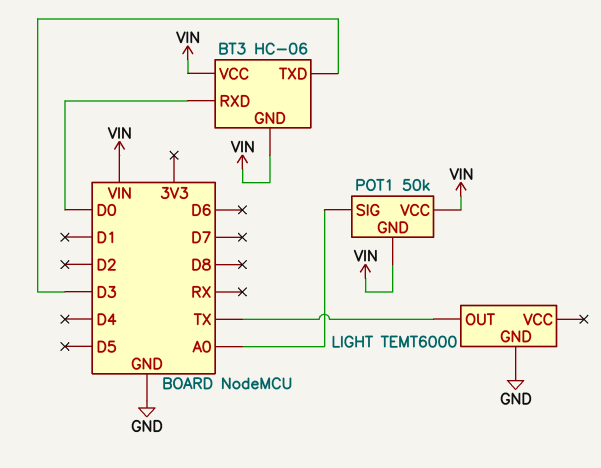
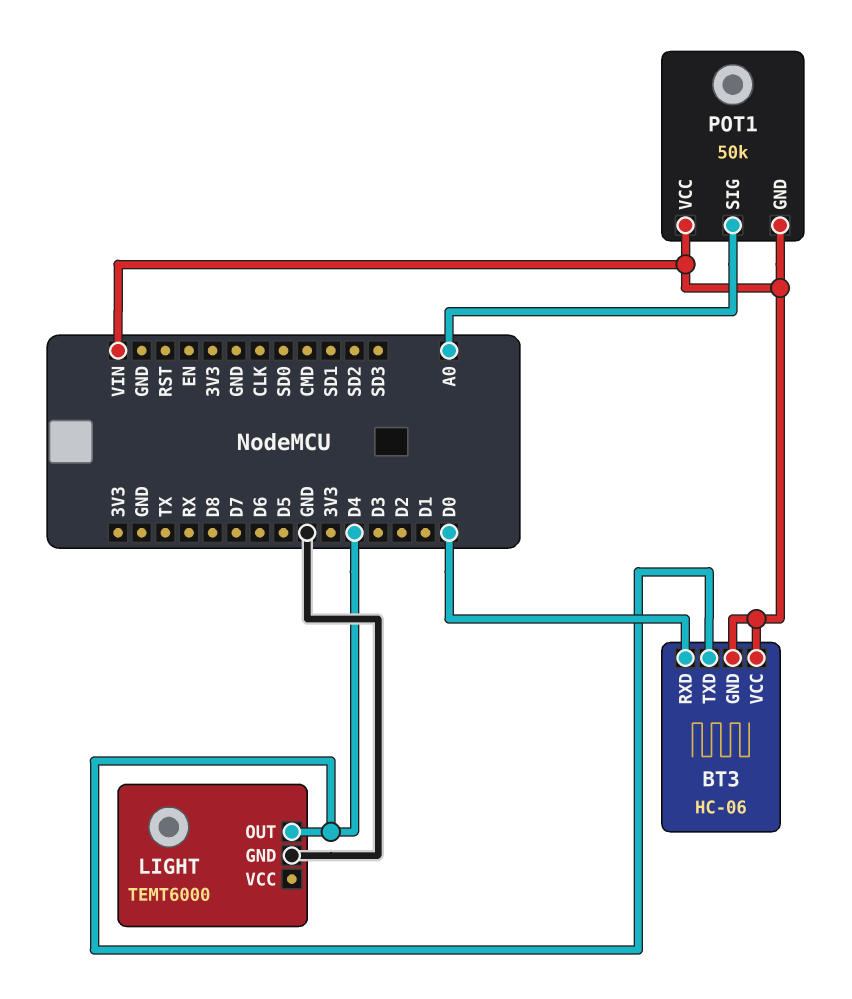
BT3 pin TXD: D3 -> D4
LIGHT pin OUT: TX -> D4

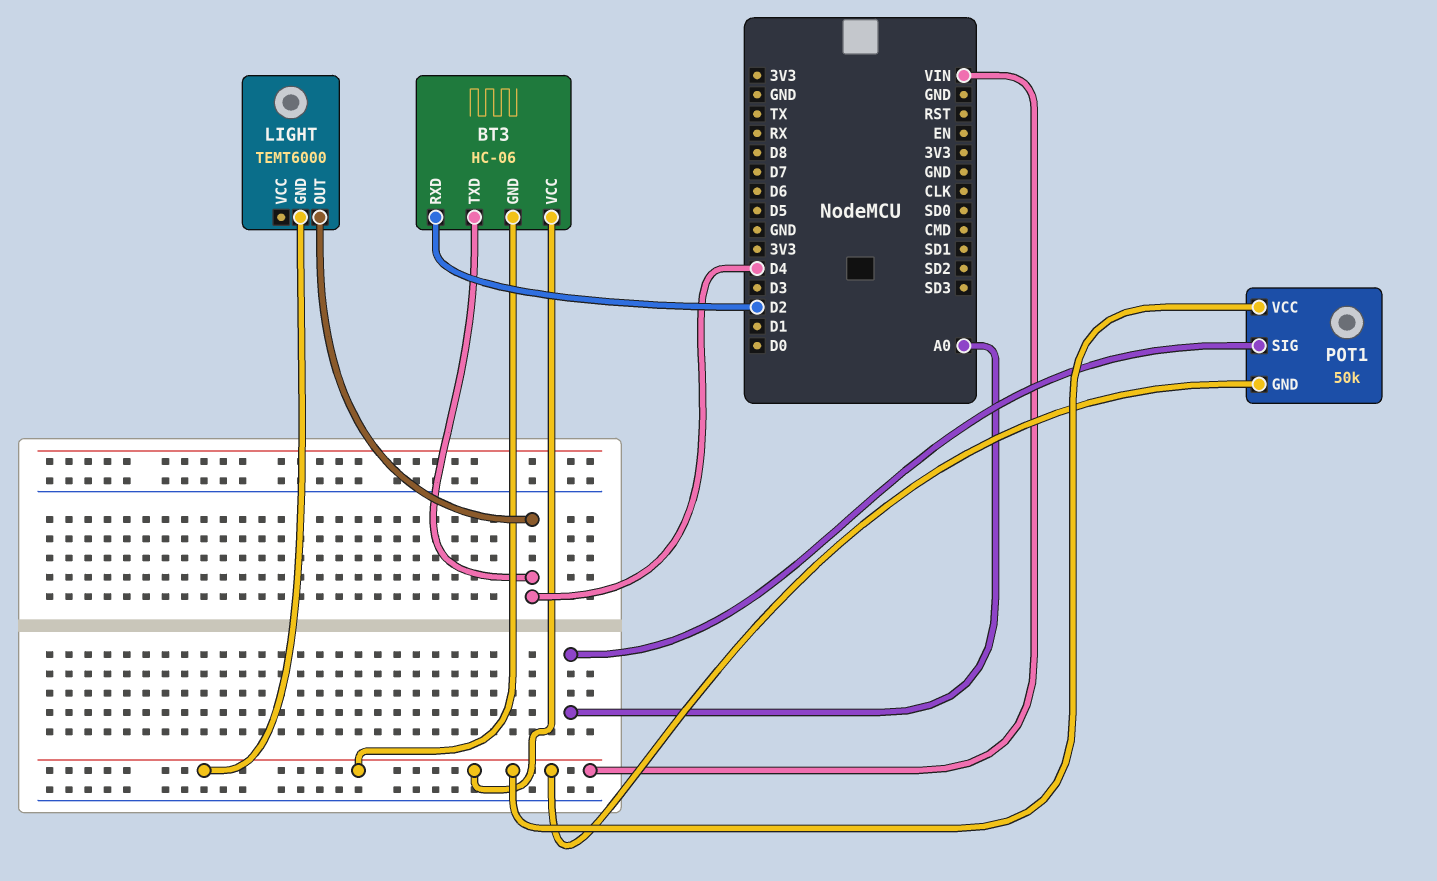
BT3 pin RXD: D0 -> D2
LIGHT pin GND: GND -> VIN

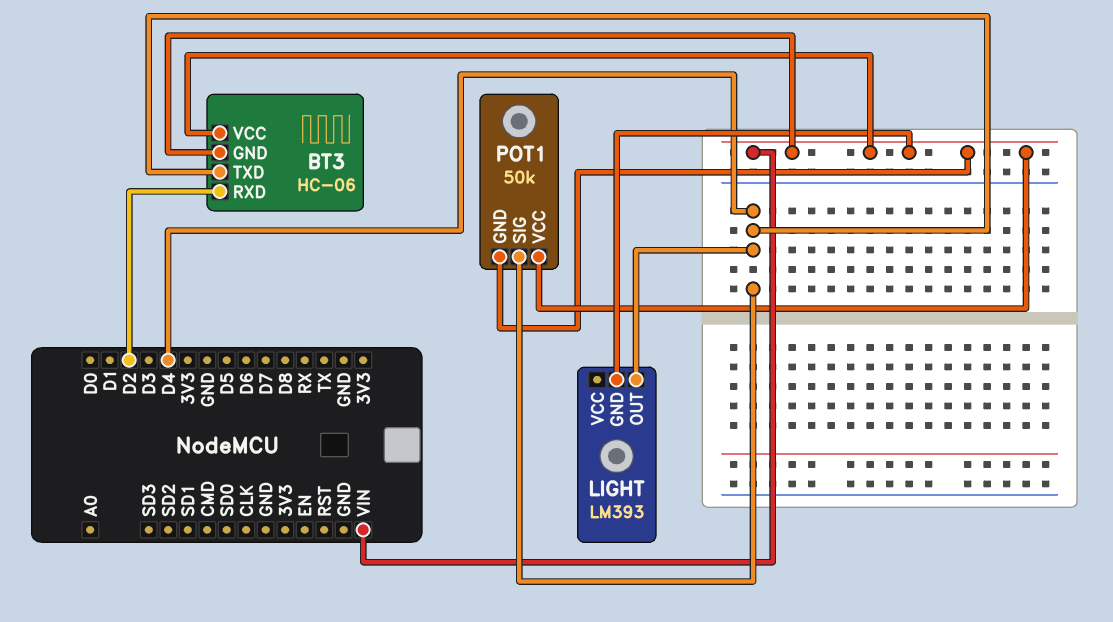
LIGHT: TEMT6000 -> LM393
POT1 pin SIG: A0 -> D4

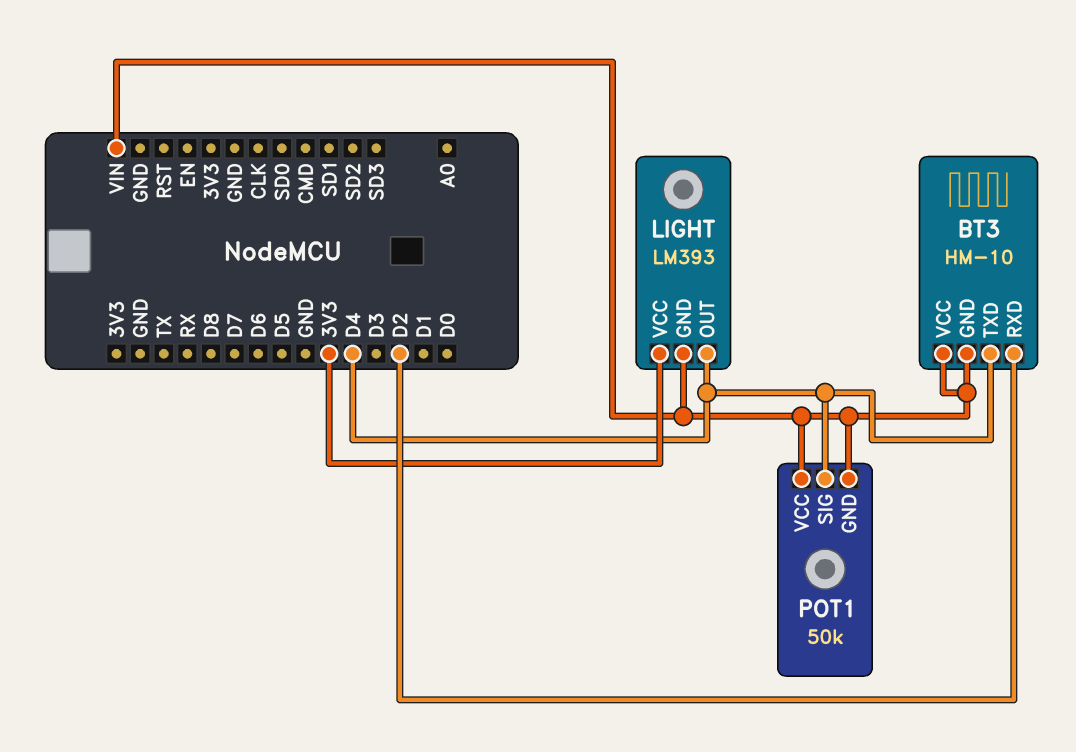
BT3: HC-06 -> HM-10
LIGHT pin VCC: none -> 3V3

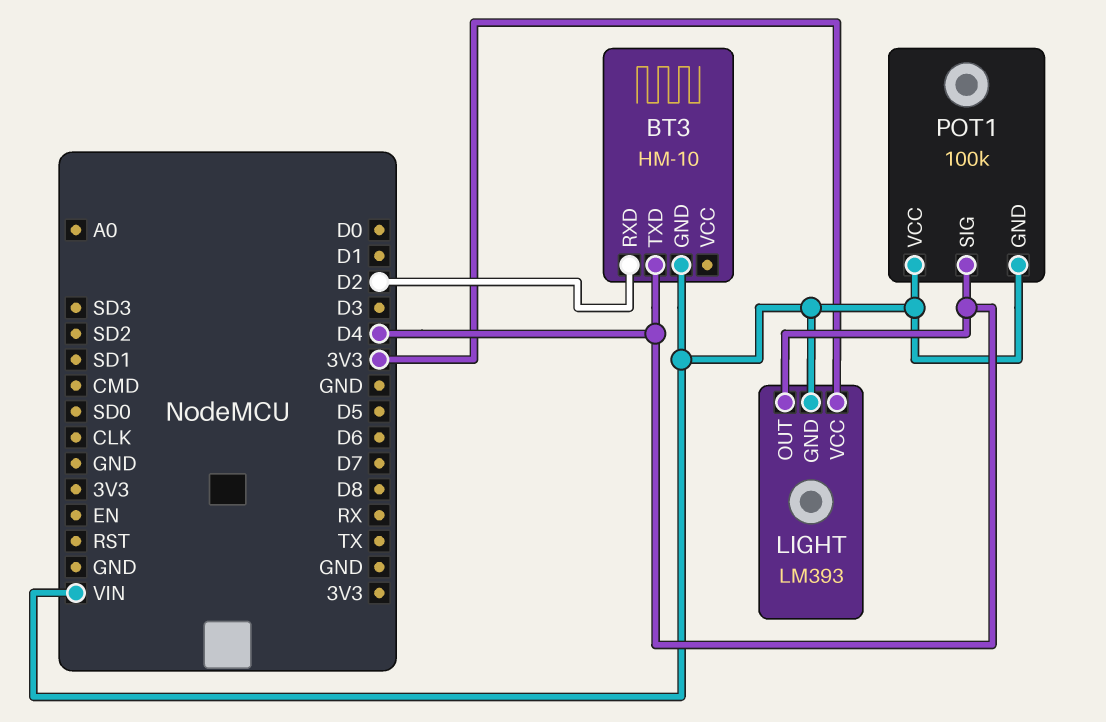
BT3 pin VCC: VIN -> none
POT1: 50k -> 100k

